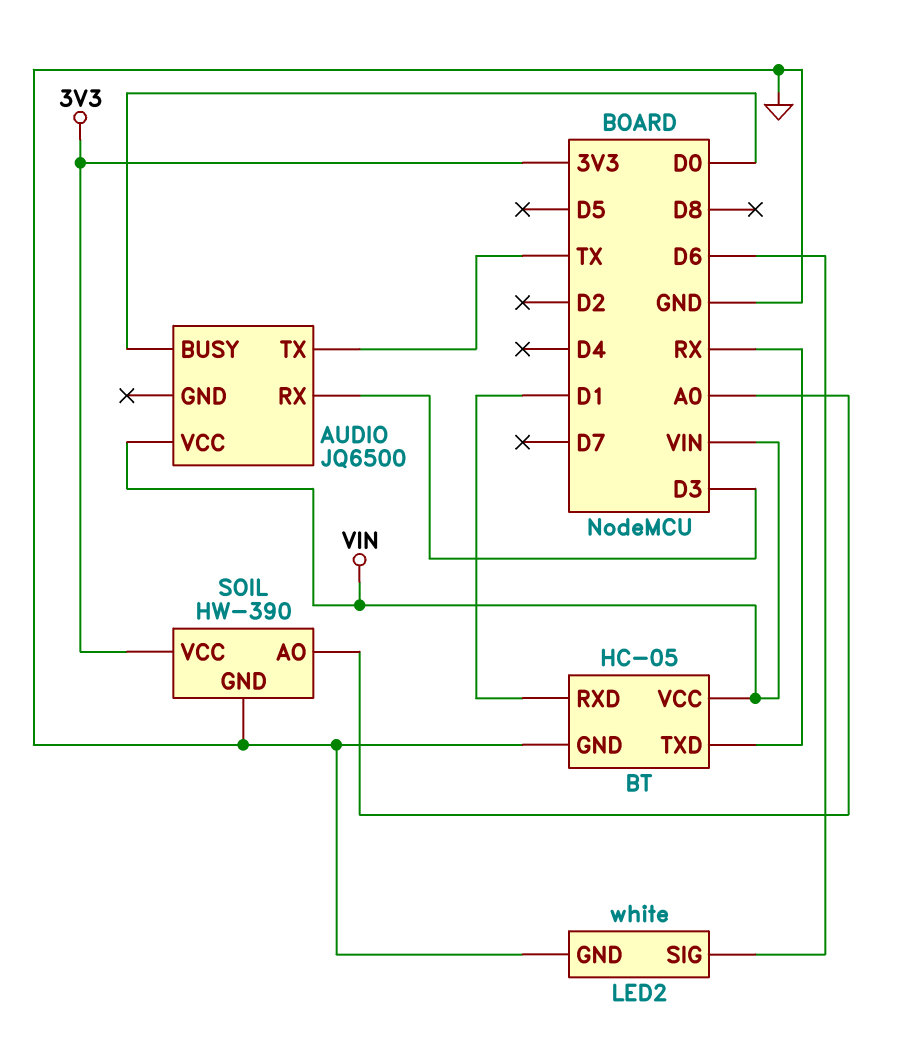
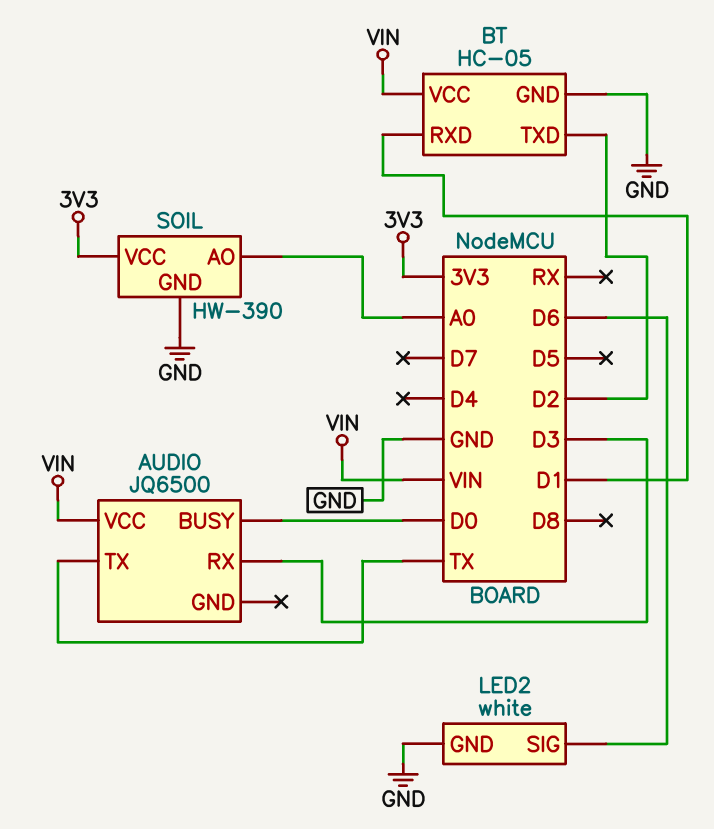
BT pin TXD: RX -> D2

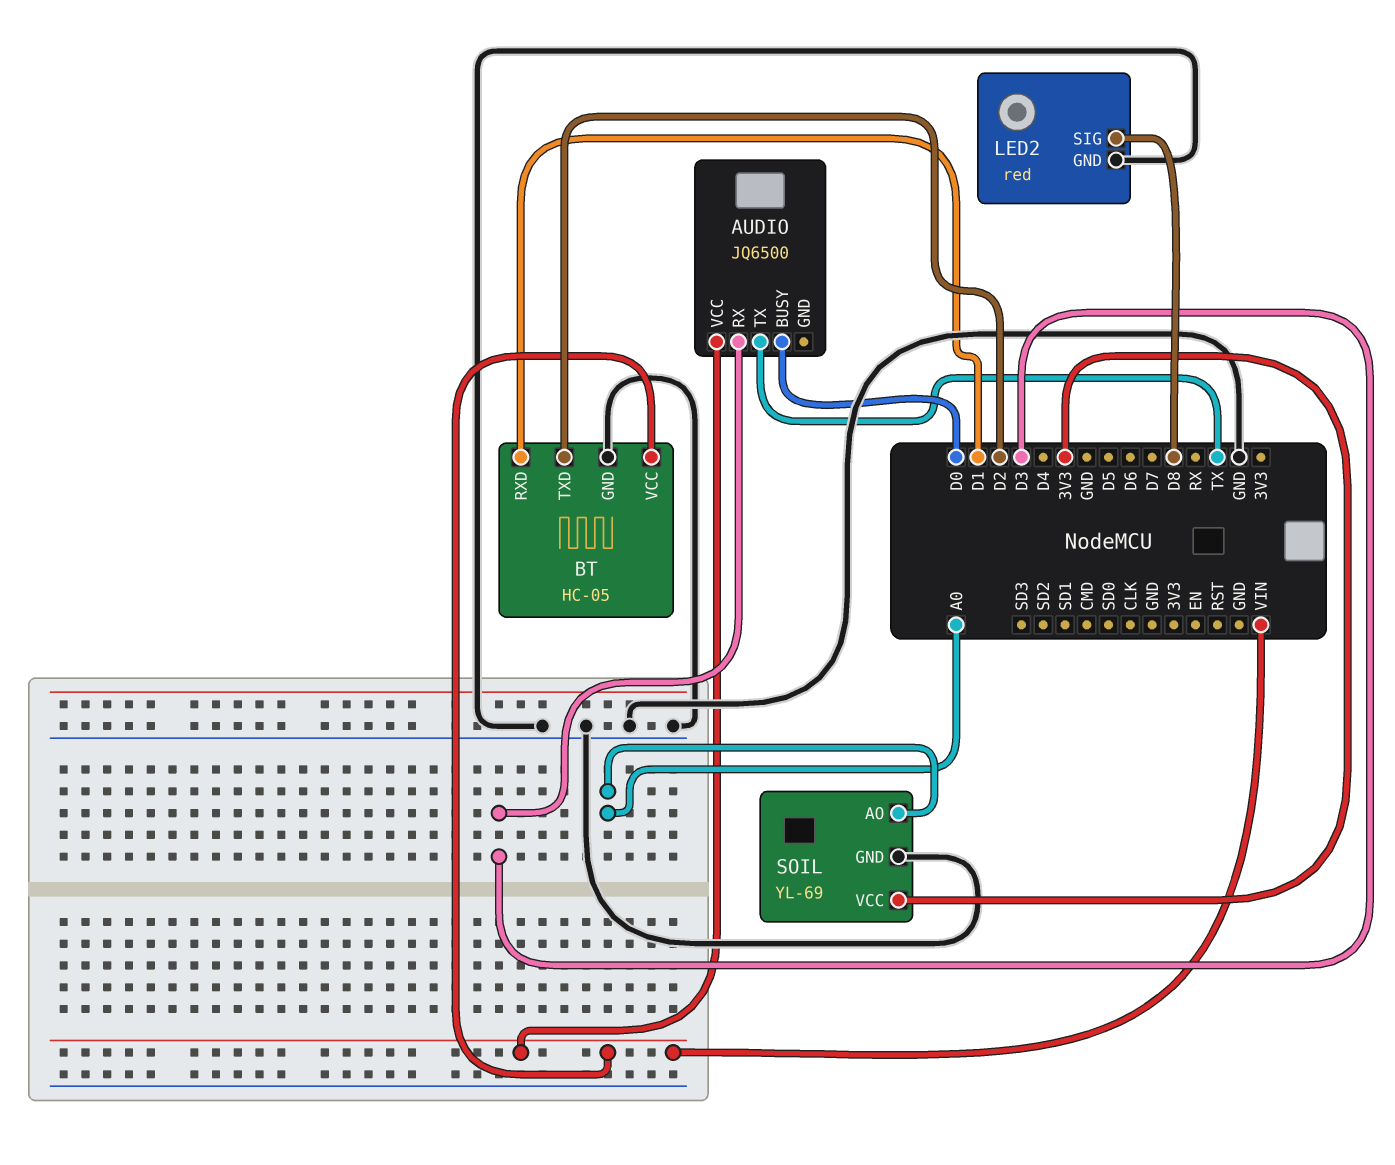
LED2: white -> red
LED2 pin SIG: D6 -> D8
SOIL: HW-390 -> YL-69

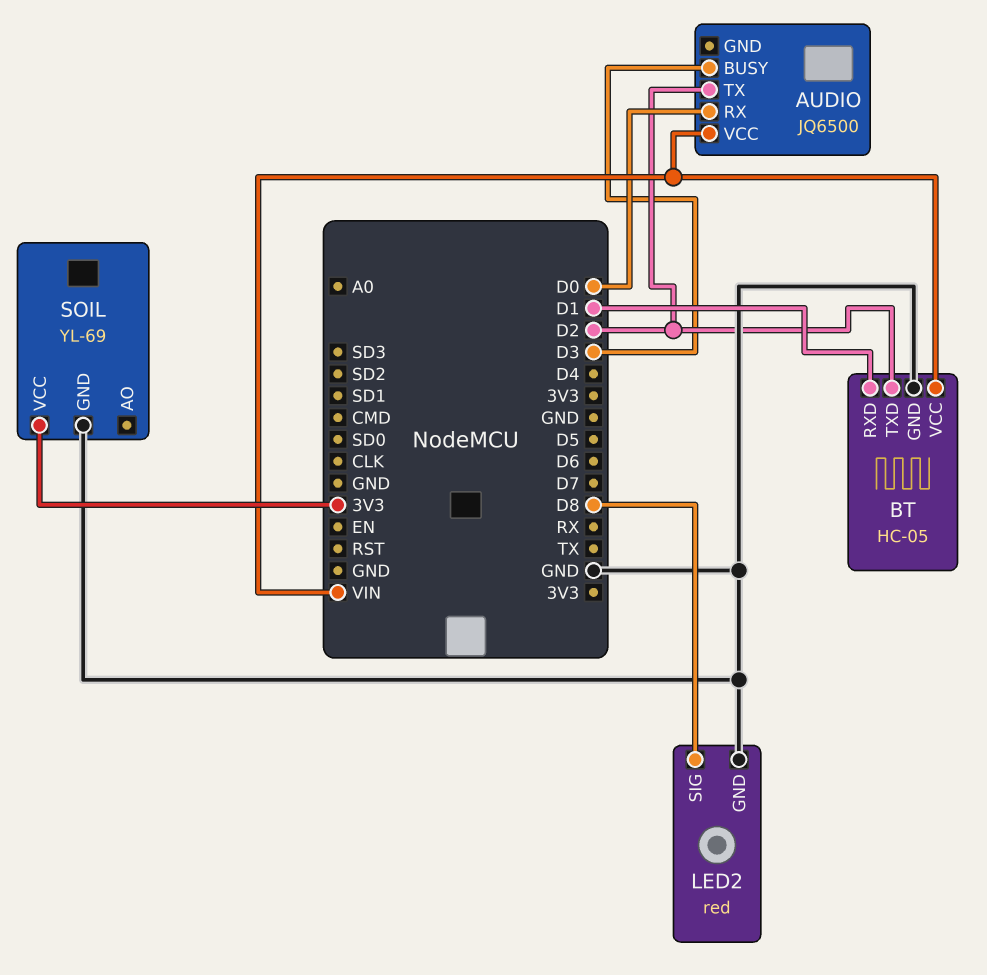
AUDIO pin BUSY: D0 -> D3
AUDIO pin RX: D3 -> D0
AUDIO pin TX: TX -> D2
SOIL pin AO: A0 -> none

